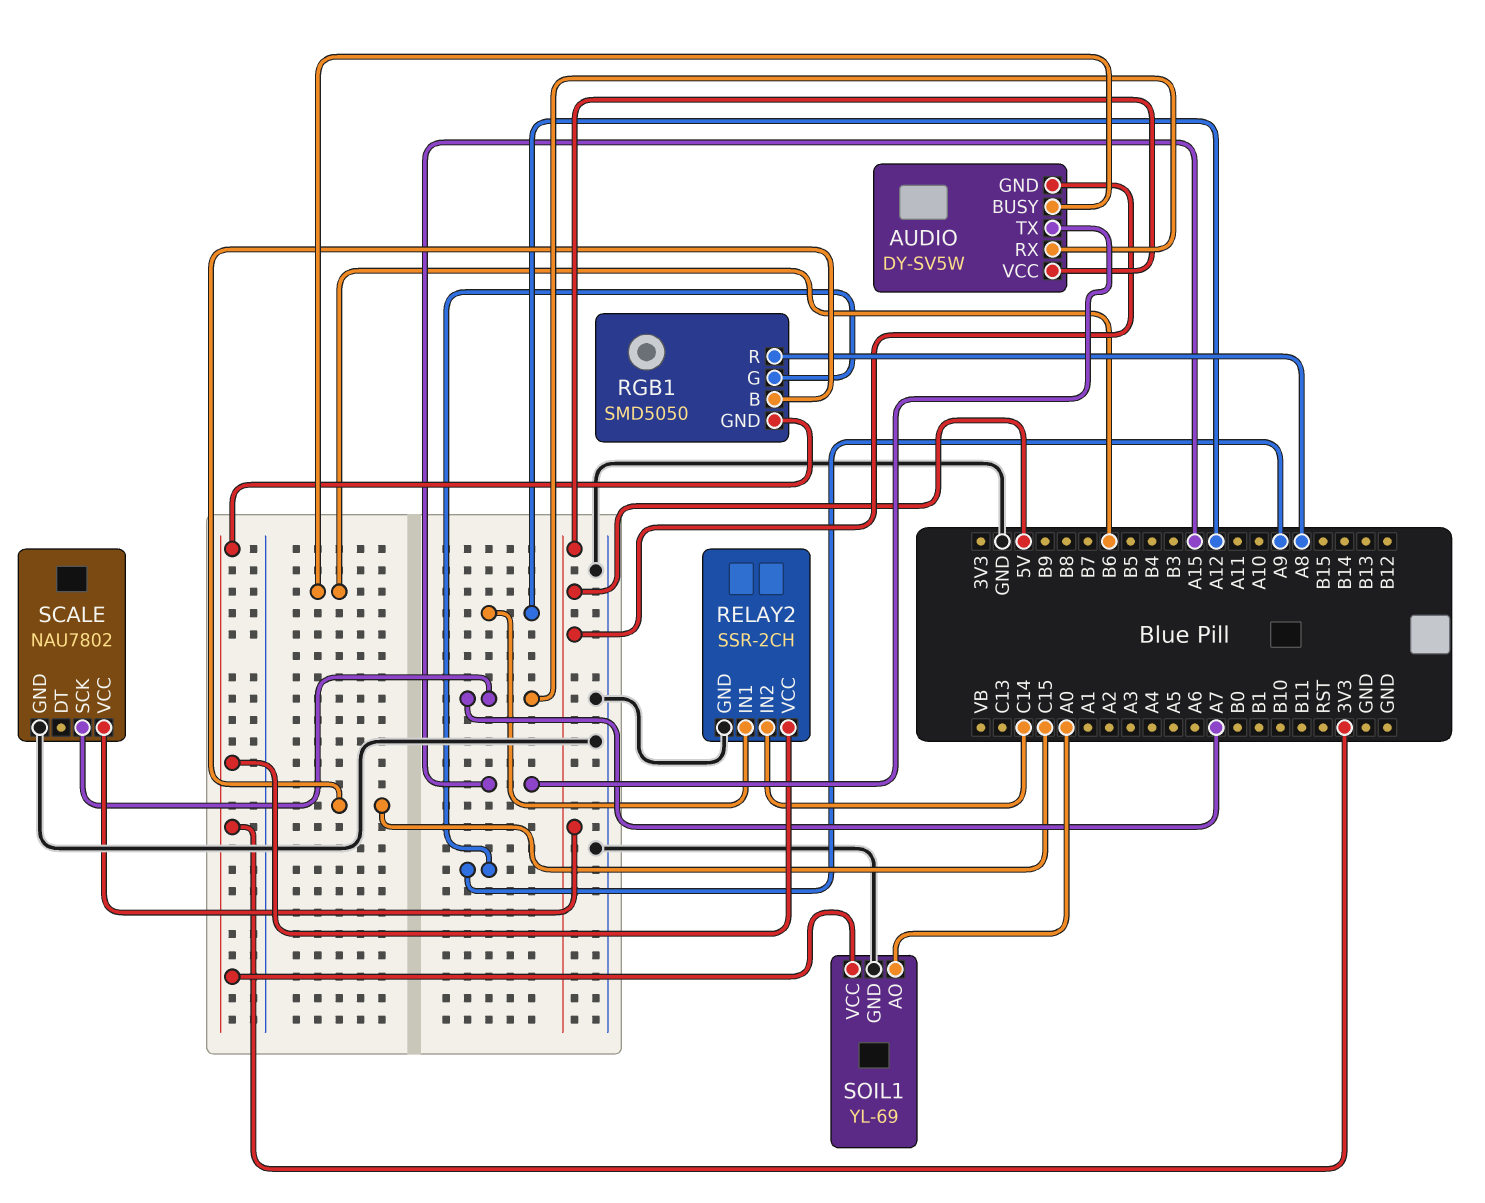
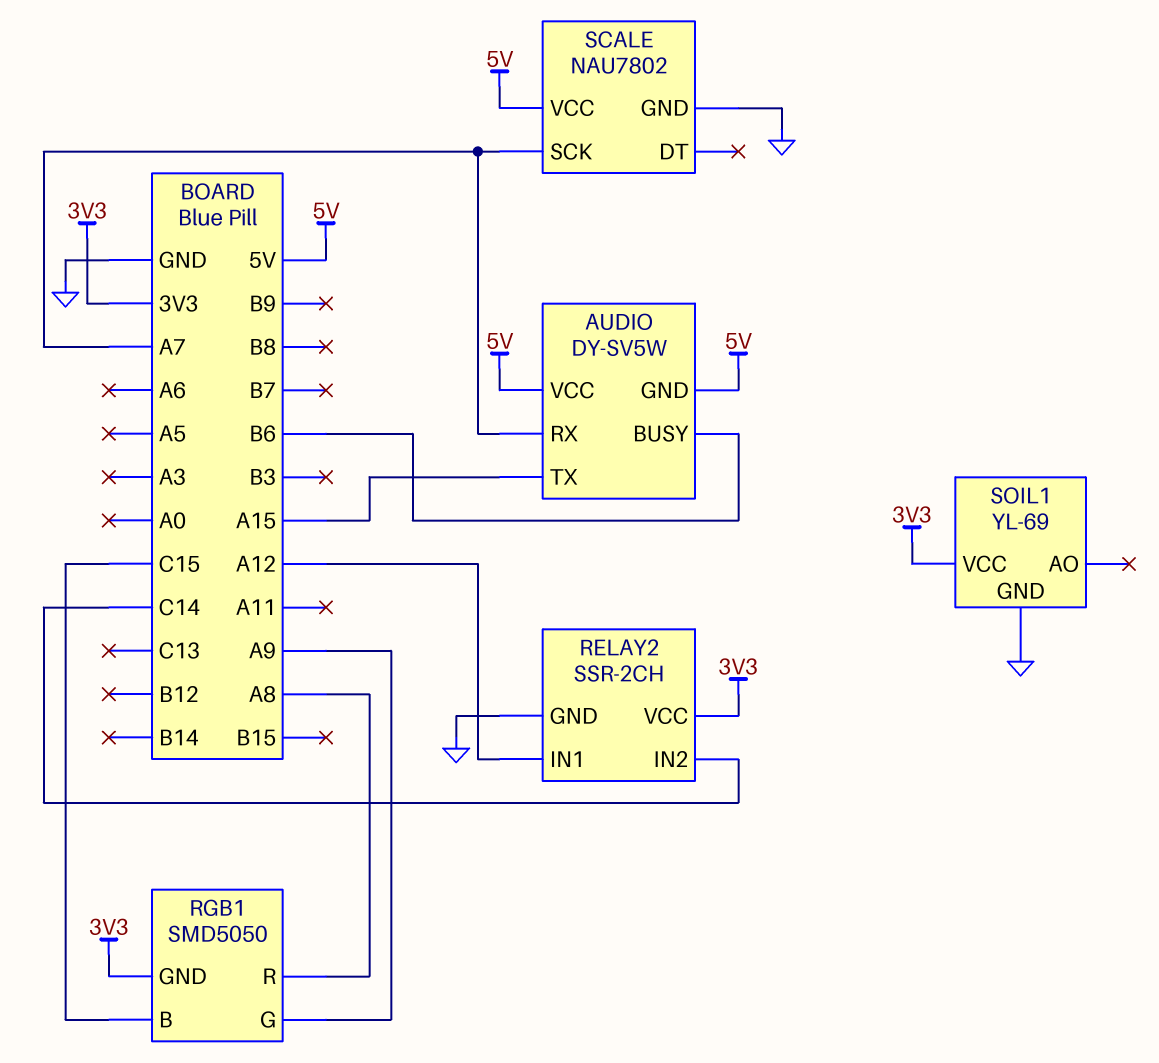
SOIL1 pin AO: A0 -> none

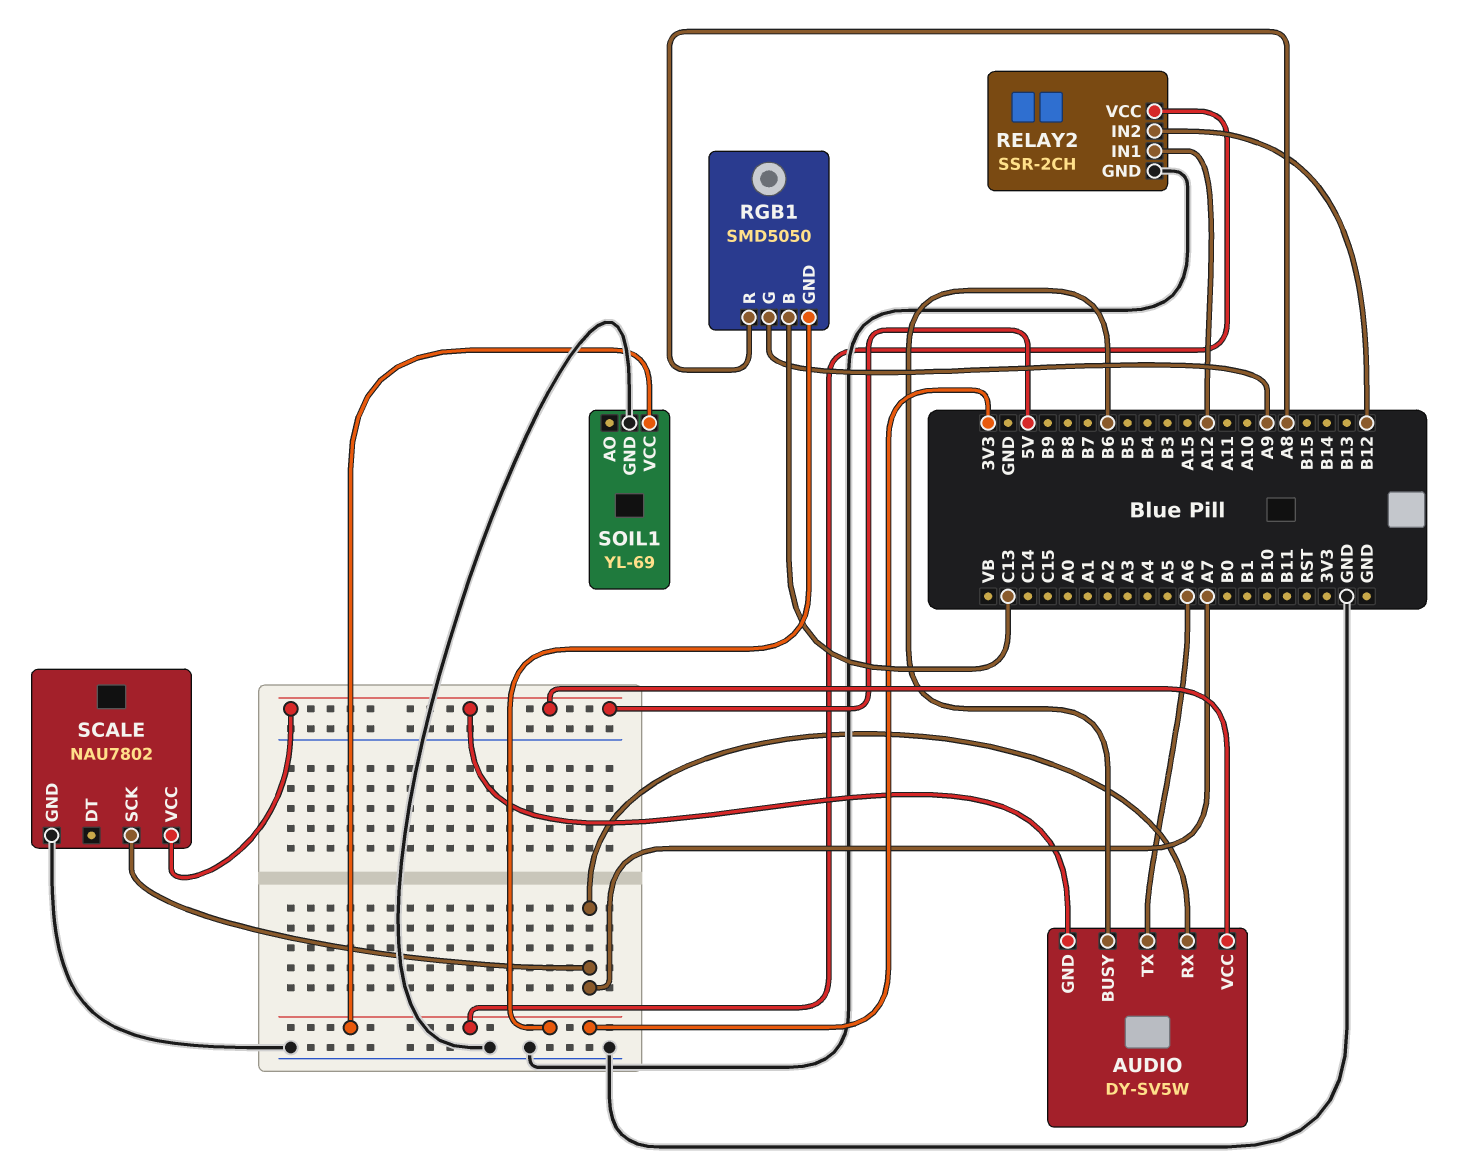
AUDIO pin TX: A15 -> A6
RELAY2 pin IN2: C14 -> B12
RGB1 pin B: C15 -> C13

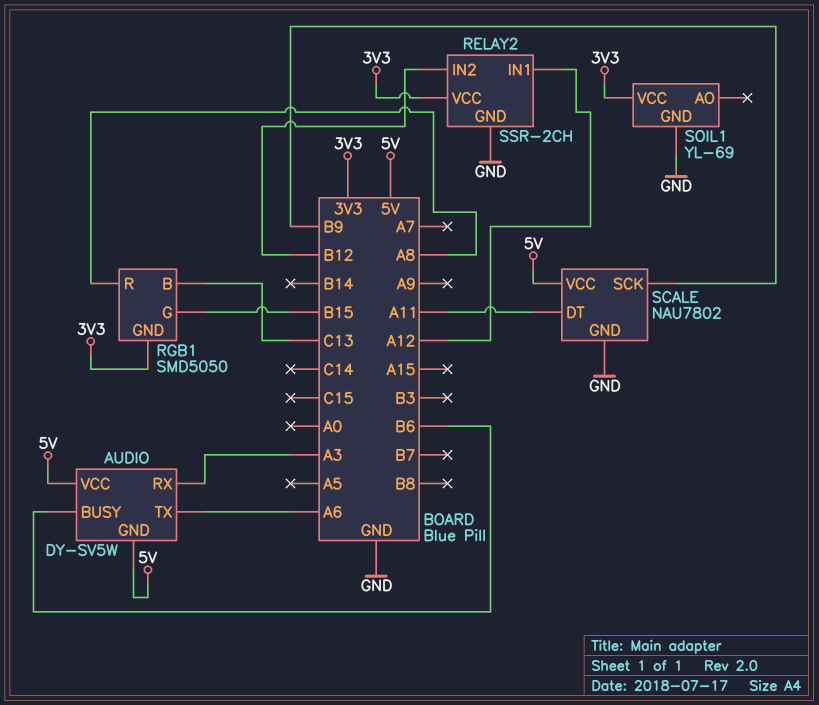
AUDIO pin RX: A7 -> A3
RGB1 pin G: A9 -> B15
SCALE pin DT: none -> A11
SCALE pin SCK: A7 -> B9

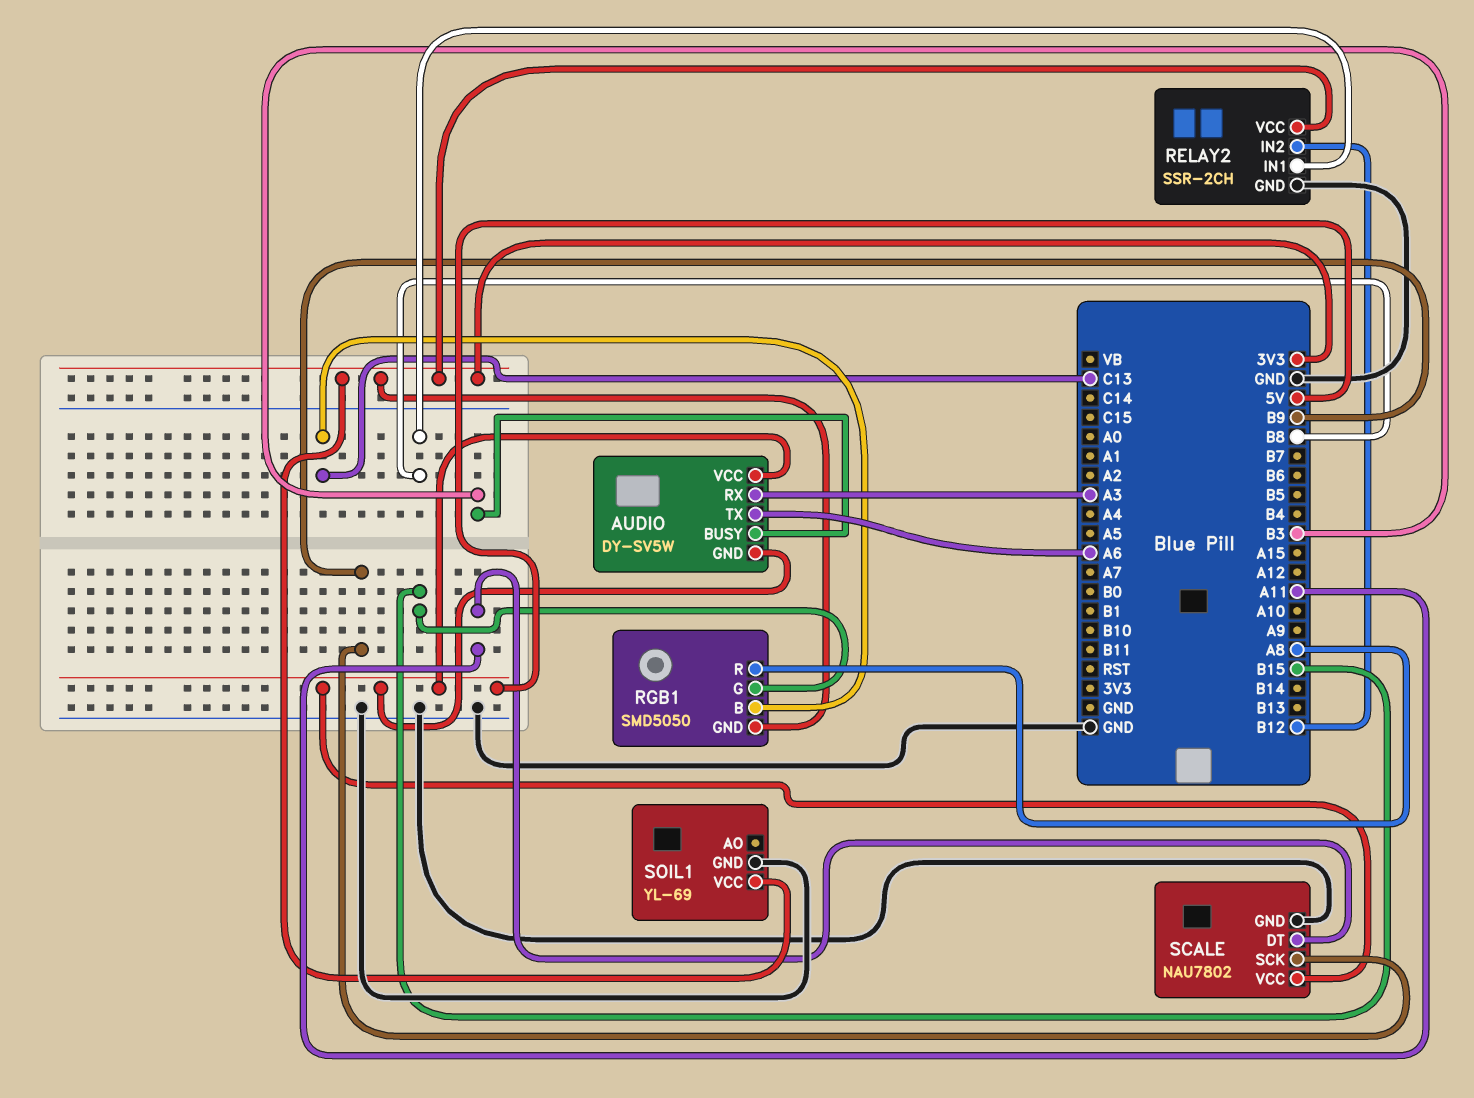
AUDIO pin BUSY: B6 -> B3
RELAY2 pin IN1: A12 -> B8

